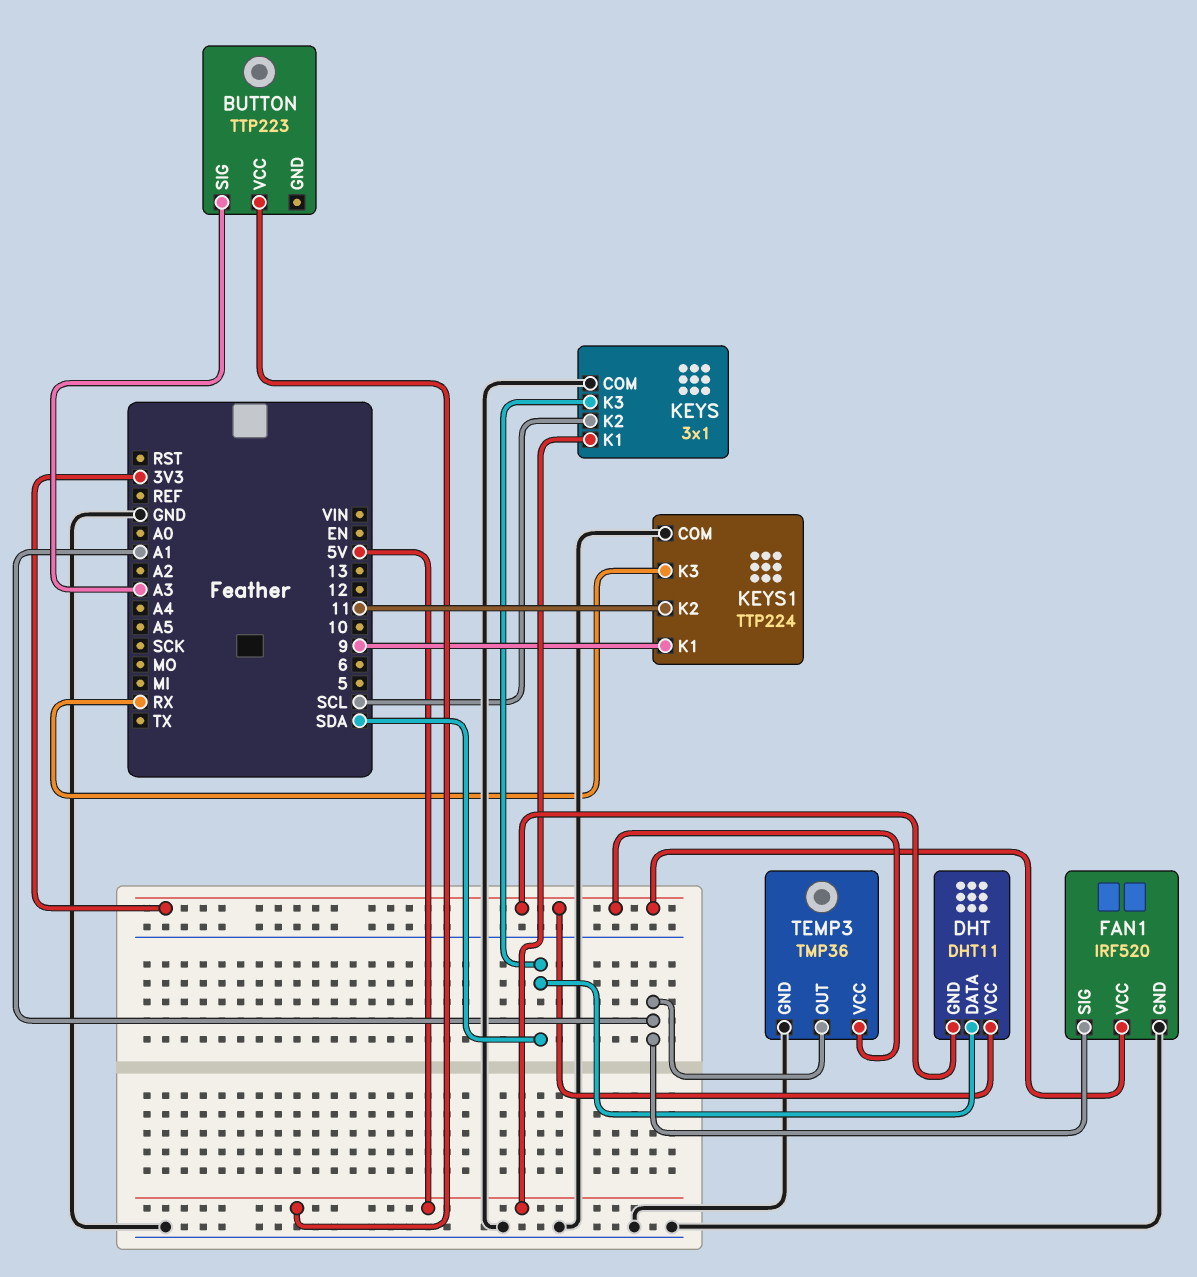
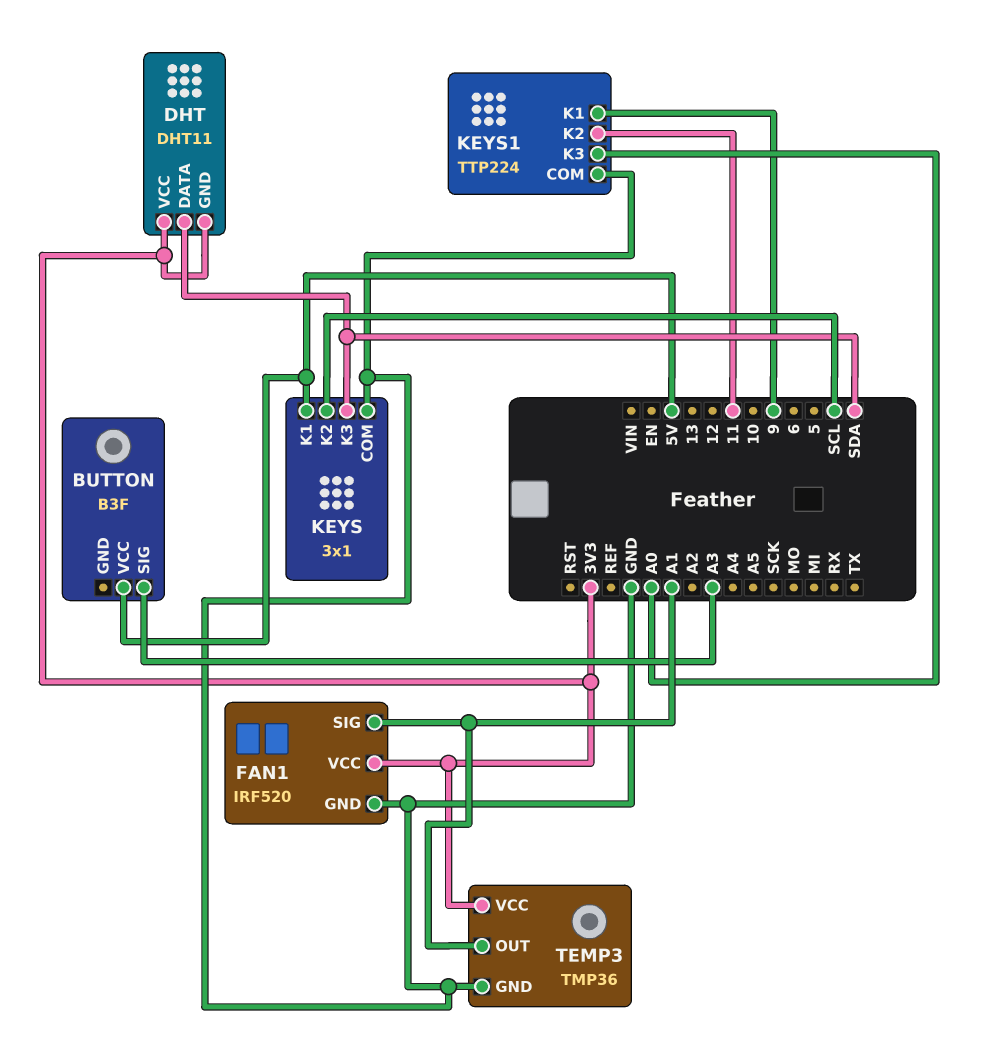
BUTTON: TTP223 -> B3F
KEYS1 pin K3: RX -> A0

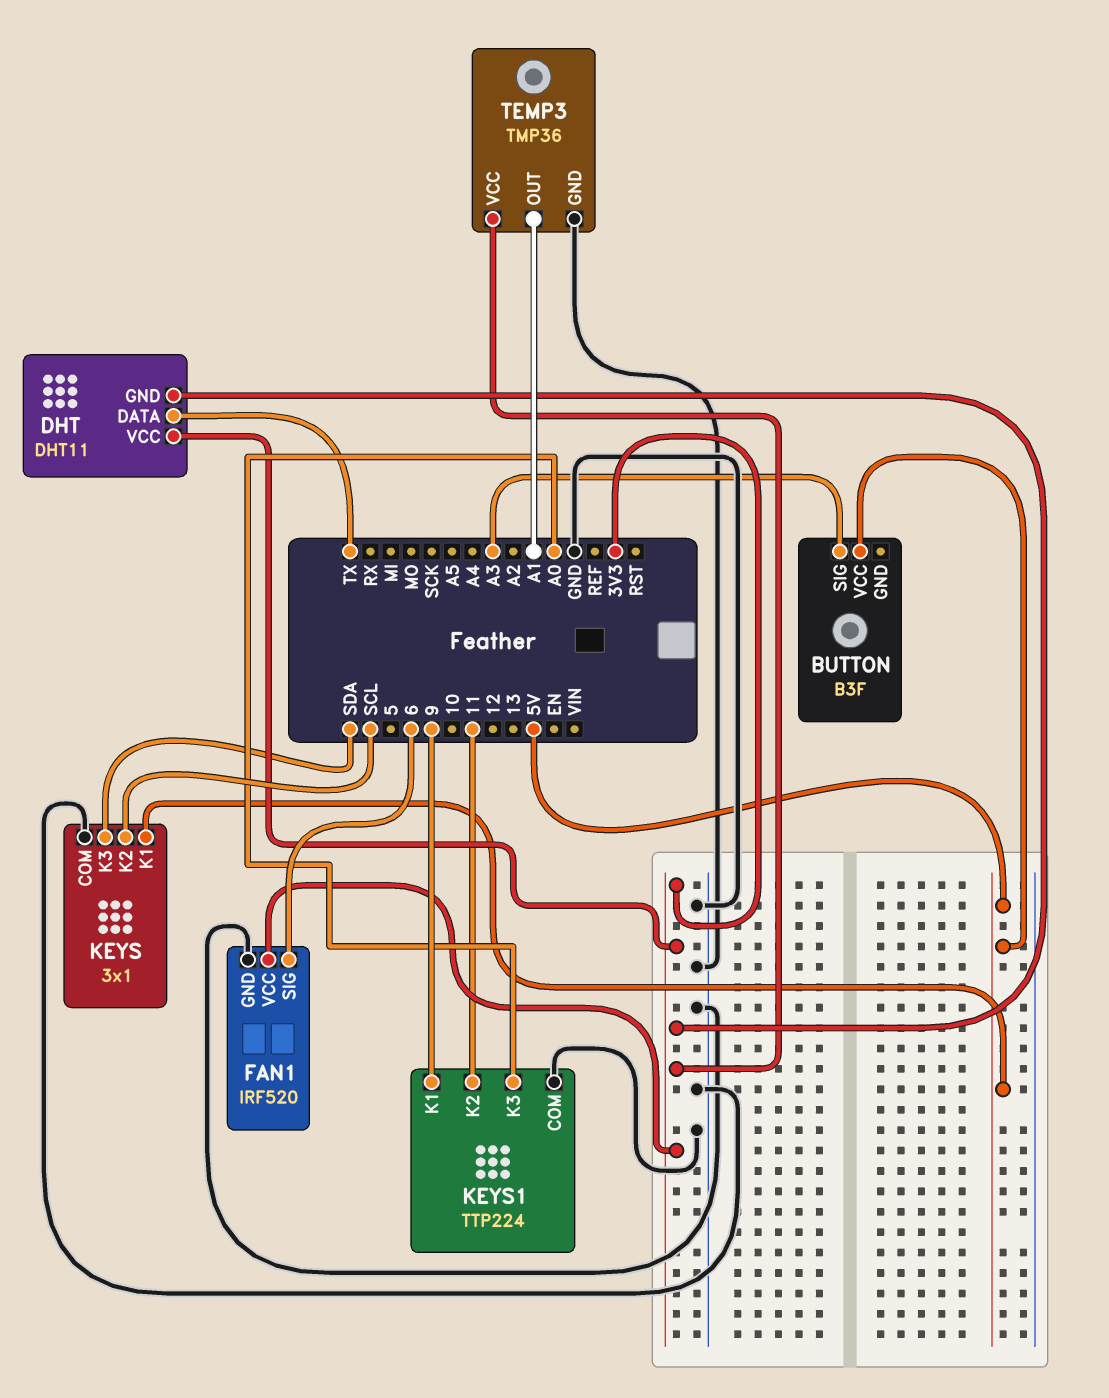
DHT pin DATA: SDA -> TX
FAN1 pin SIG: A1 -> 6

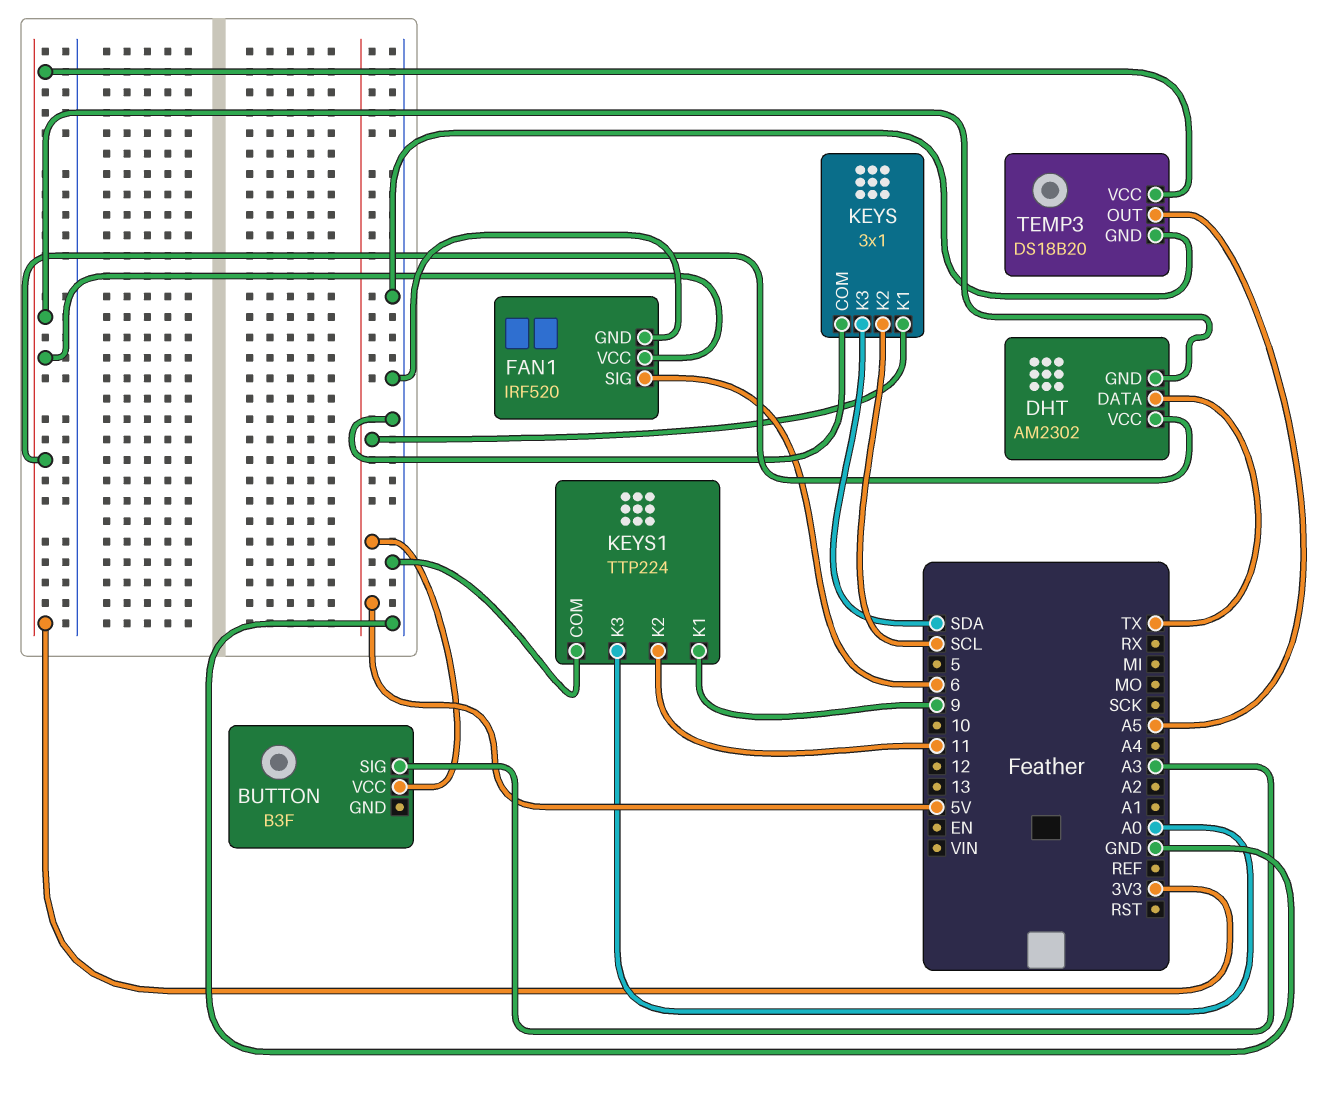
DHT: DHT11 -> AM2302
TEMP3: TMP36 -> DS18B20
TEMP3 pin OUT: A1 -> A5

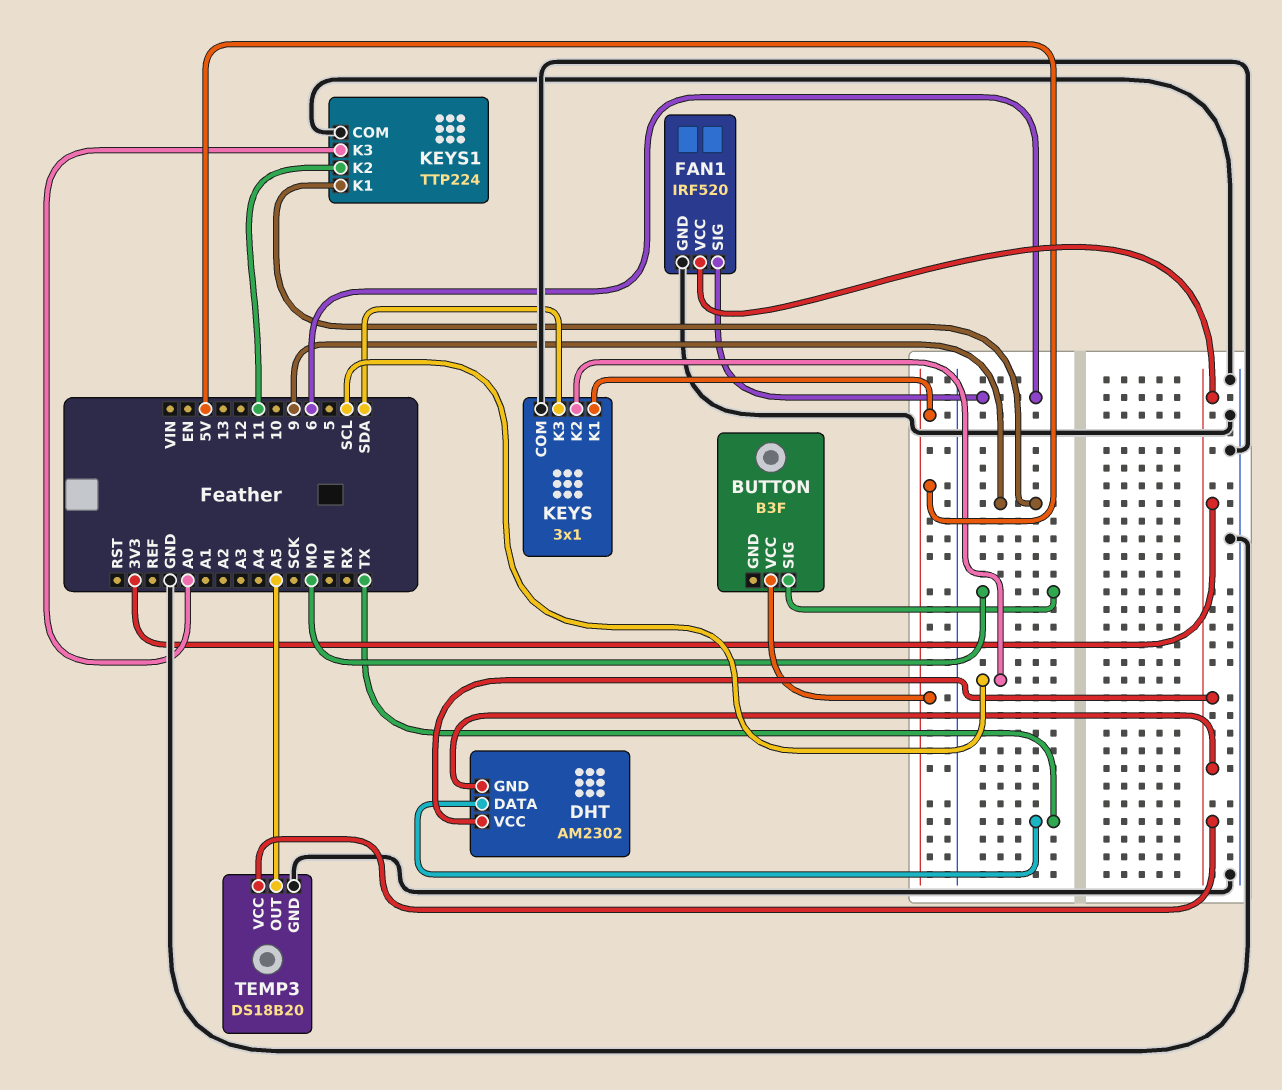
BUTTON pin SIG: A3 -> MO

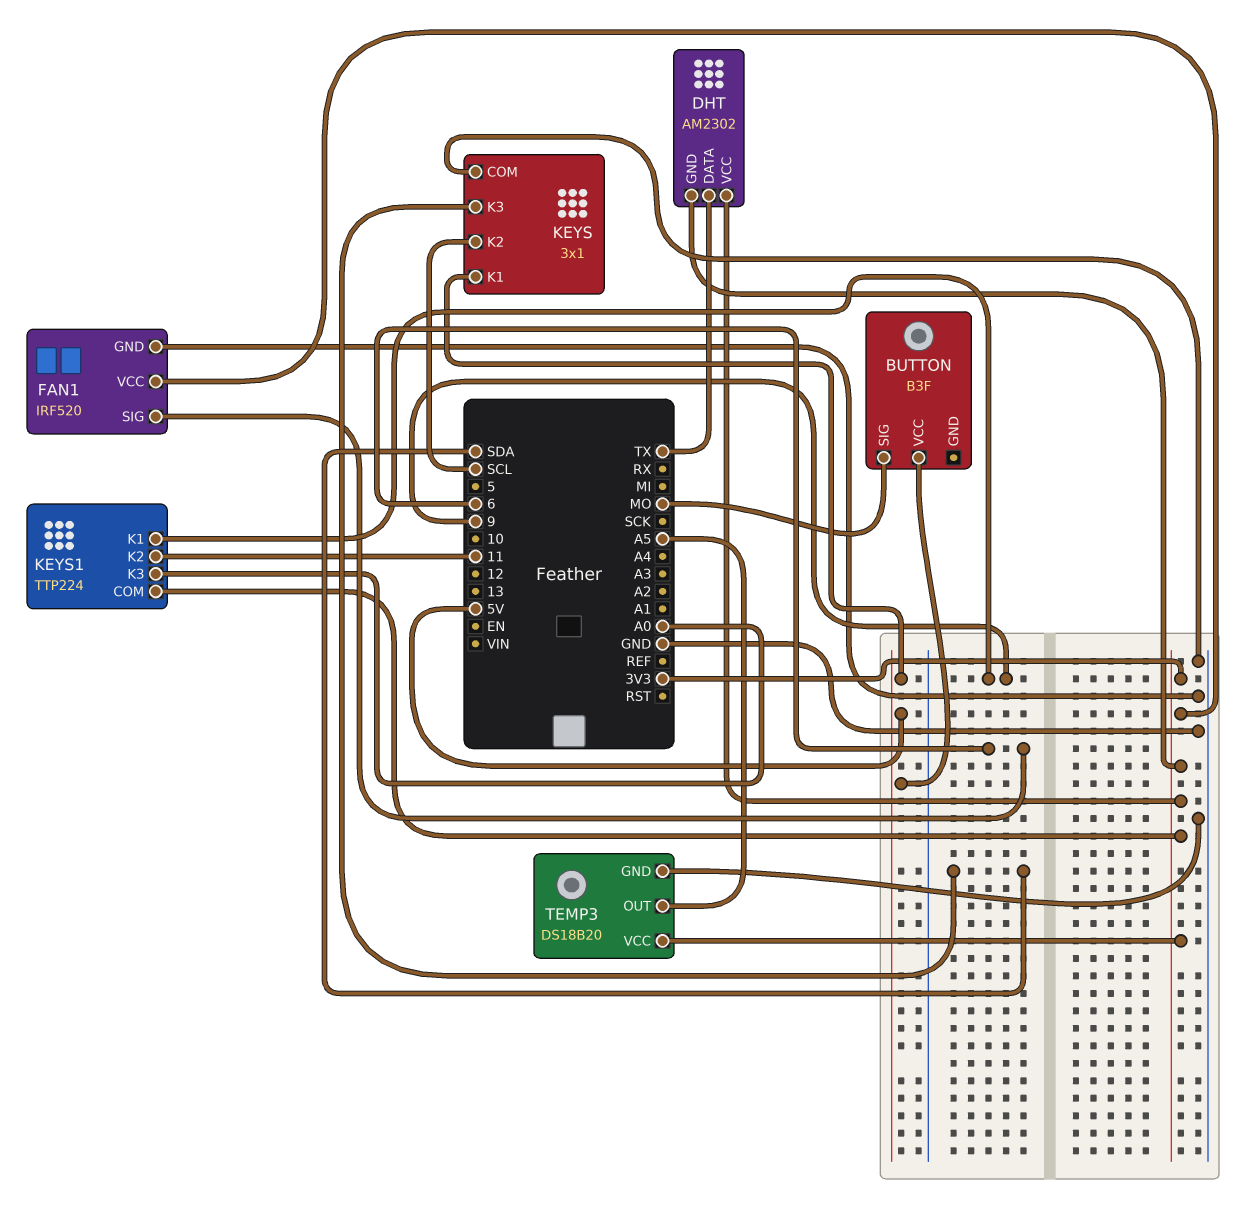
KEYS1 pin COM: GND -> 3V3

